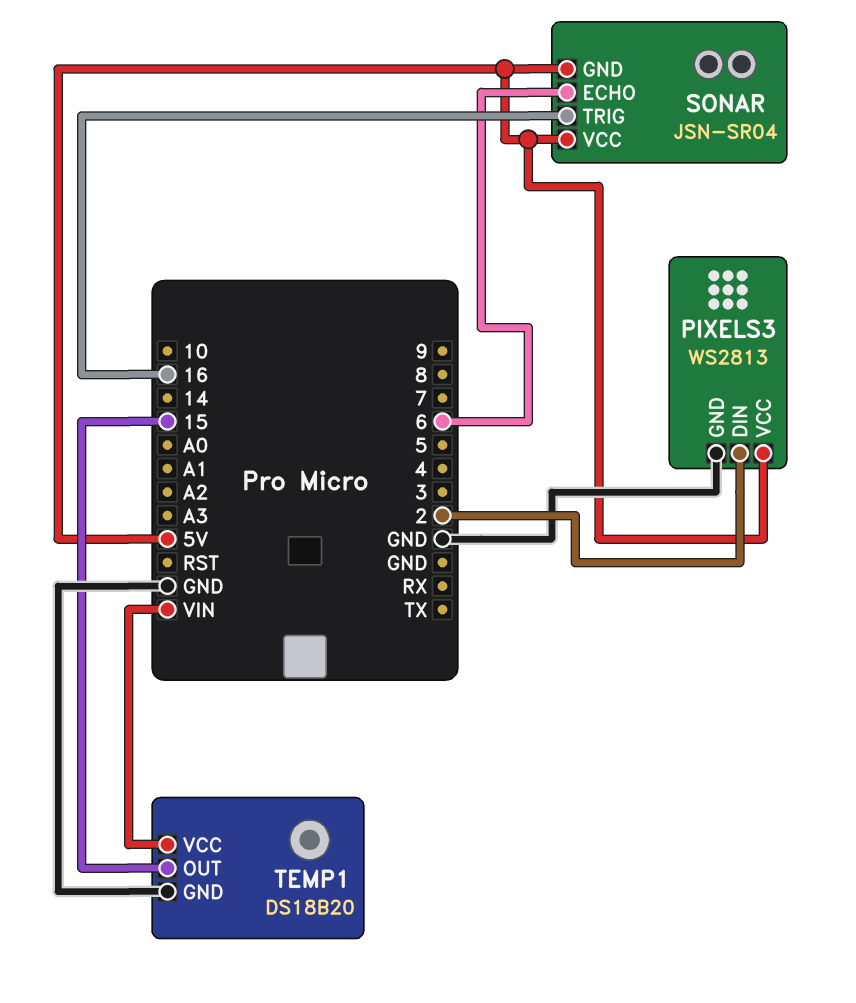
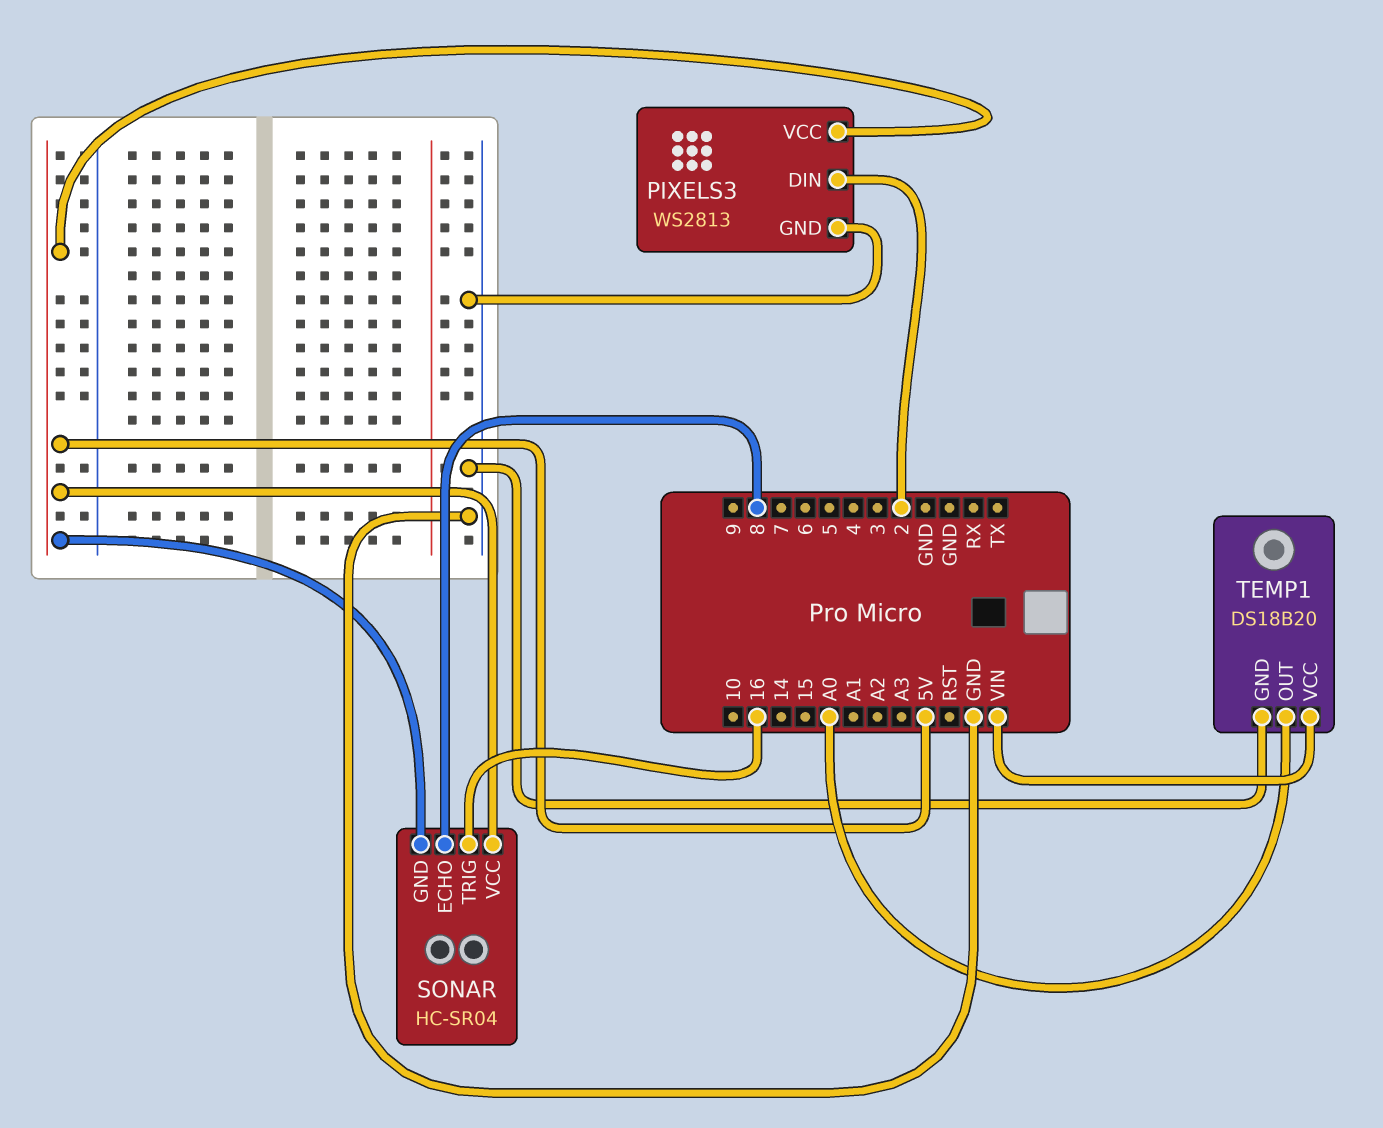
SONAR: JSN-SR04 -> HC-SR04
SONAR pin ECHO: 6 -> 8
TEMP1 pin OUT: 15 -> A0

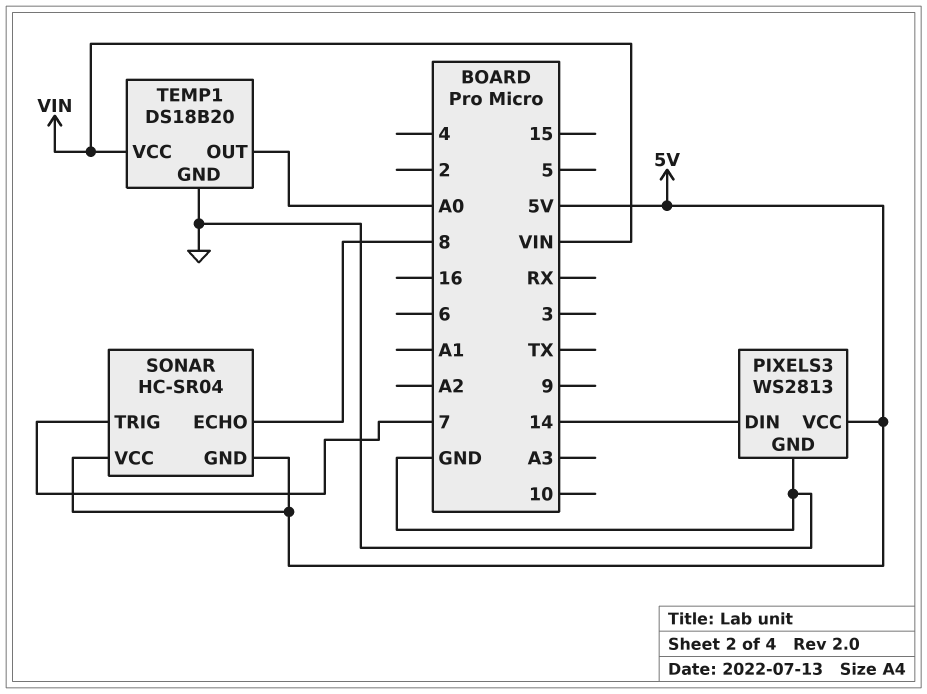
PIXELS3 pin DIN: 2 -> 14
SONAR pin TRIG: 16 -> 7

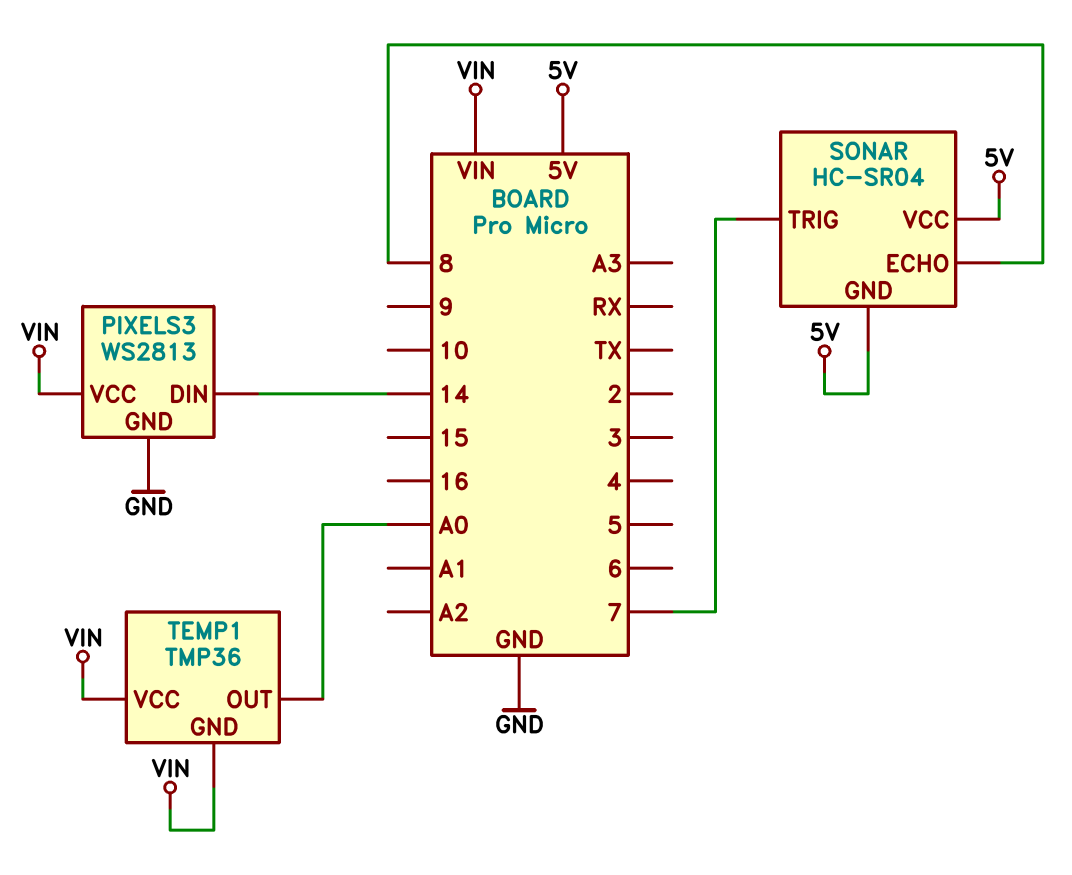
PIXELS3 pin VCC: 5V -> VIN
TEMP1: DS18B20 -> TMP36
TEMP1 pin GND: GND -> VIN

